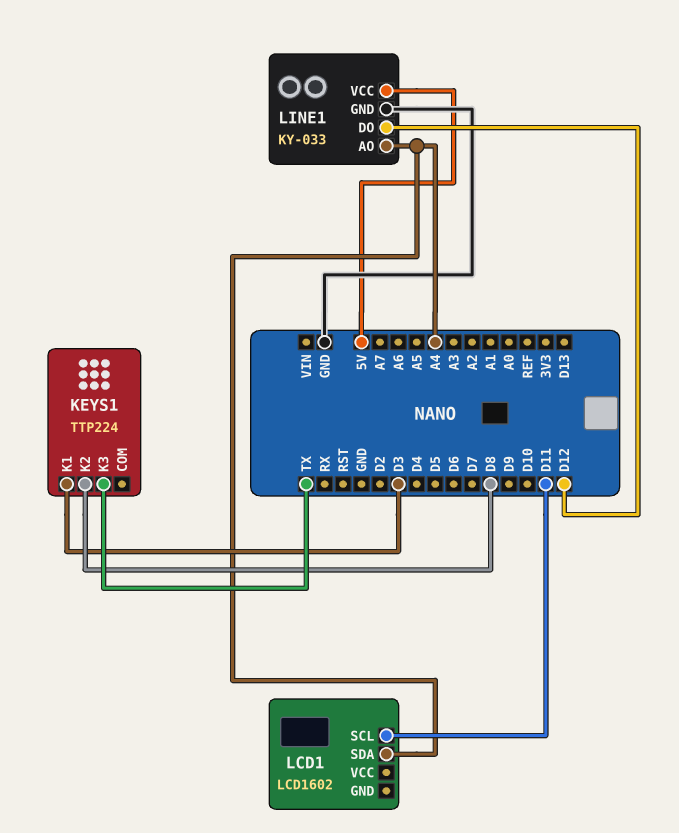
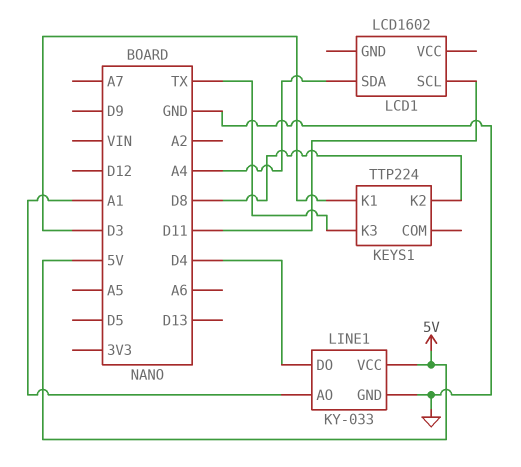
LINE1 pin AO: A4 -> A1
LINE1 pin DO: D12 -> D4

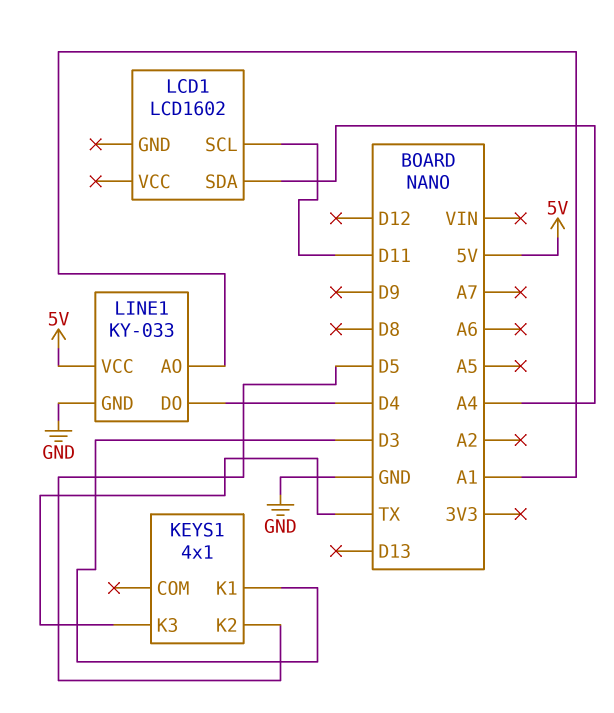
KEYS1: TTP224 -> 4x1
KEYS1 pin K2: D8 -> D5

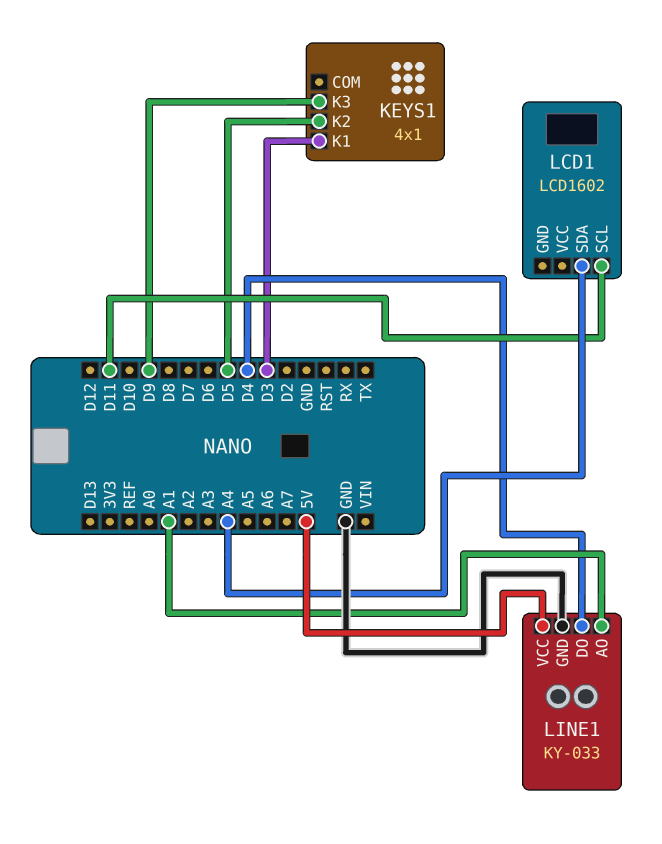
KEYS1 pin K3: TX -> D9

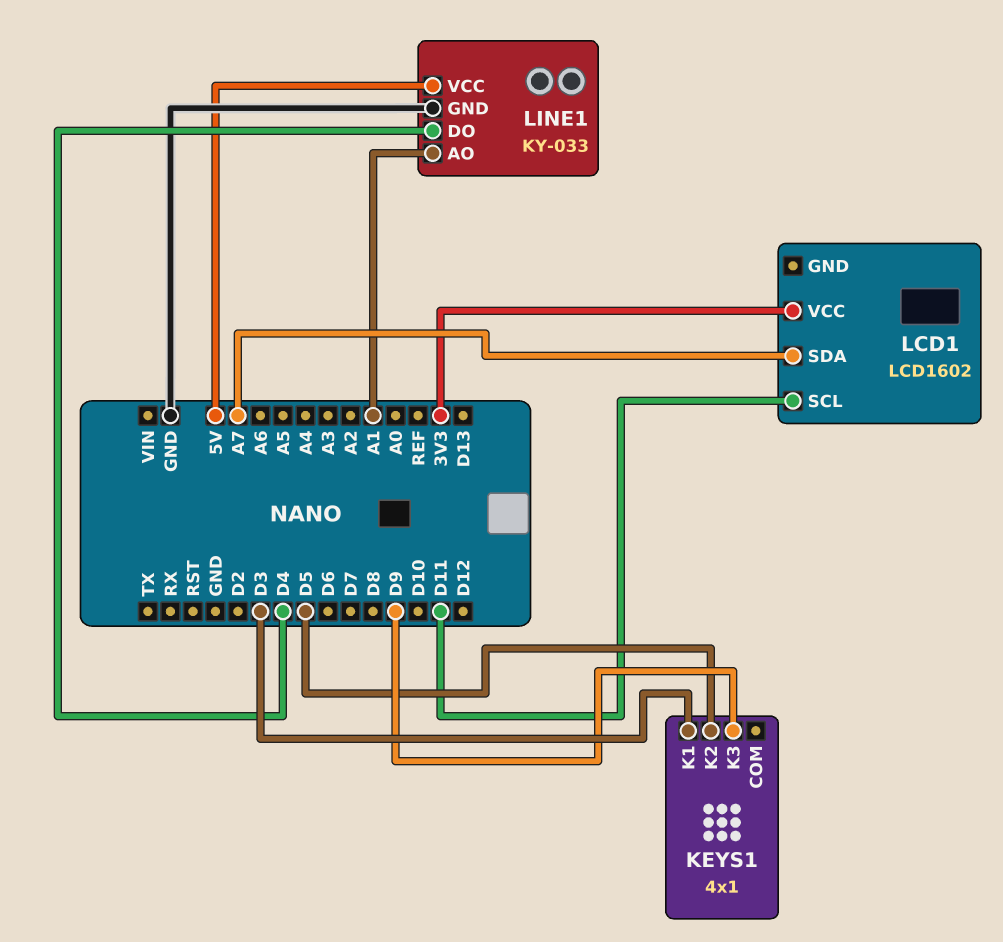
LCD1 pin SDA: A4 -> A7
LCD1 pin VCC: none -> 3V3

